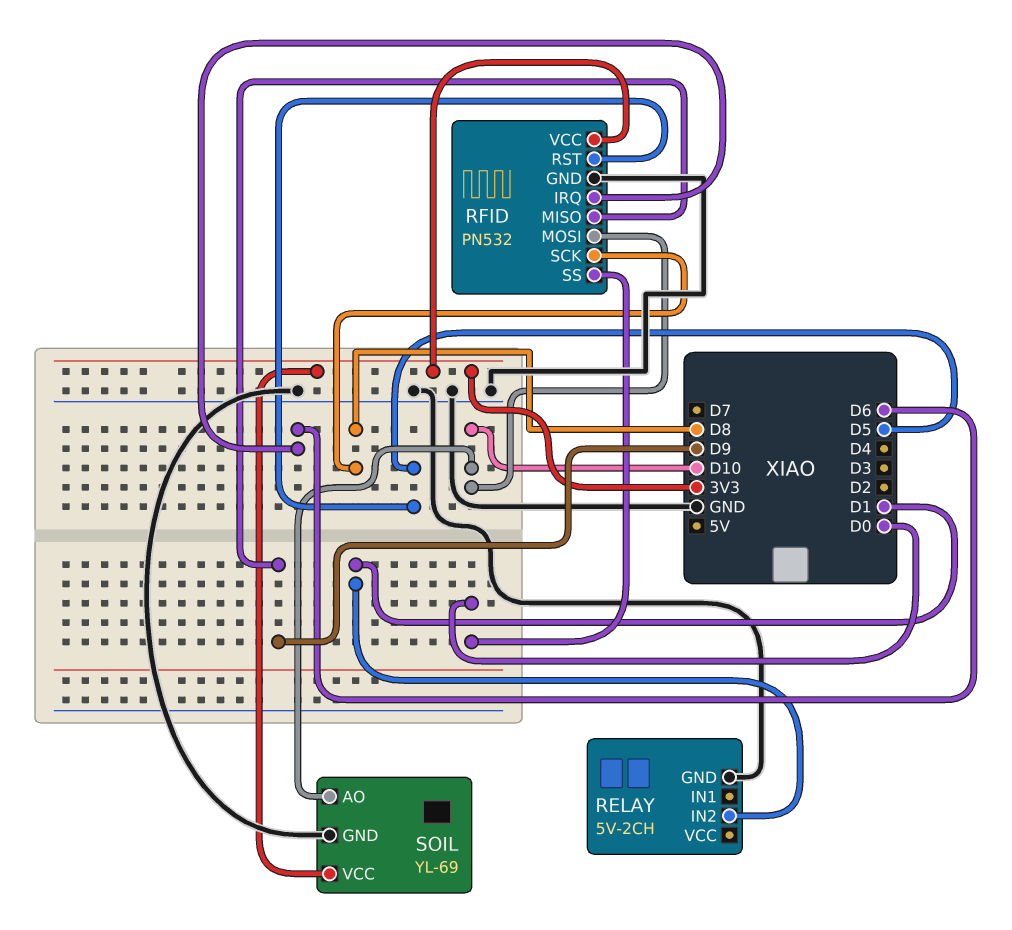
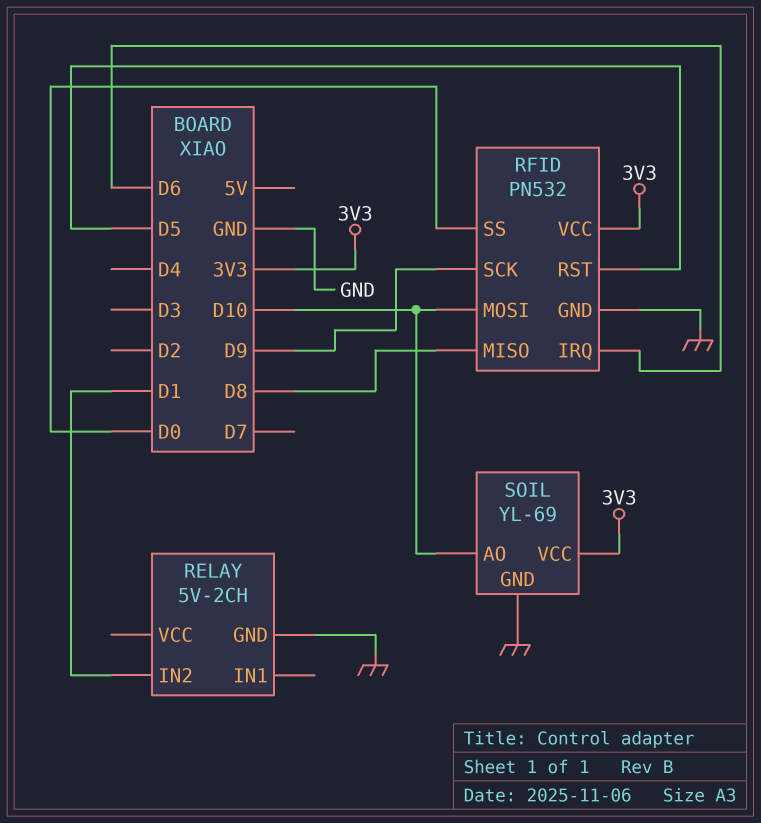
RFID pin MISO: D9 -> D8
RFID pin SCK: D8 -> D9

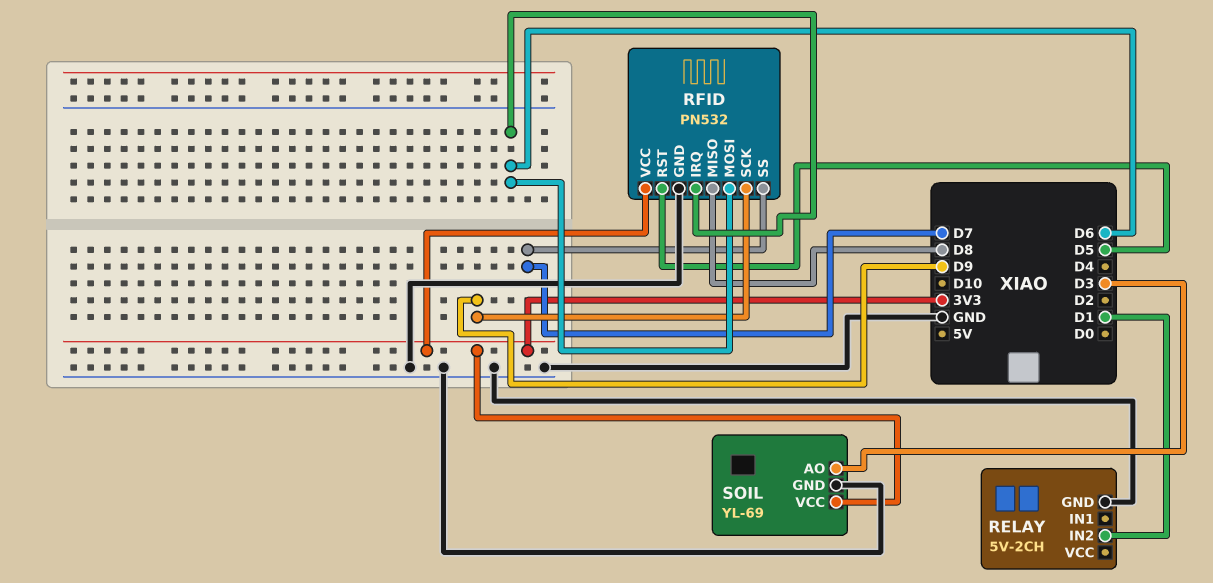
RFID pin MOSI: D10 -> D6
RFID pin SS: D0 -> D7
SOIL pin AO: D10 -> D3

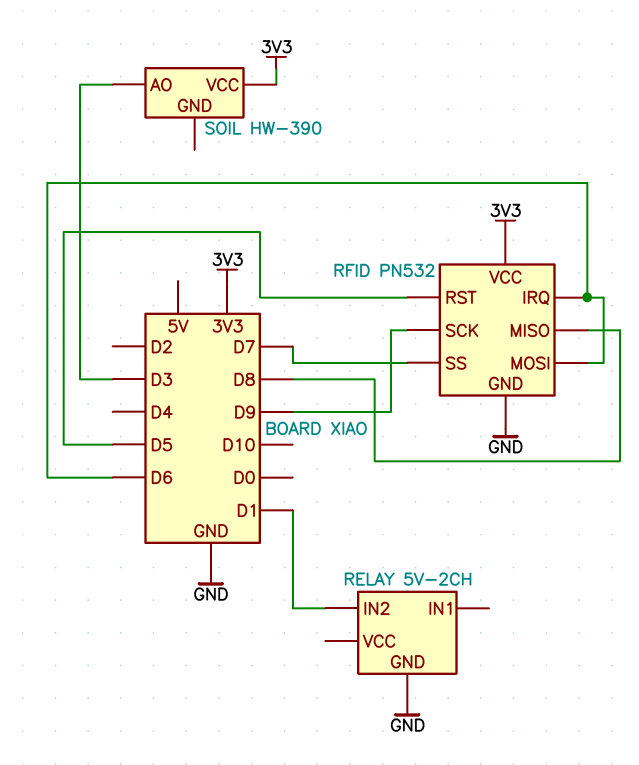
SOIL: YL-69 -> HW-390
SOIL pin GND: GND -> none

